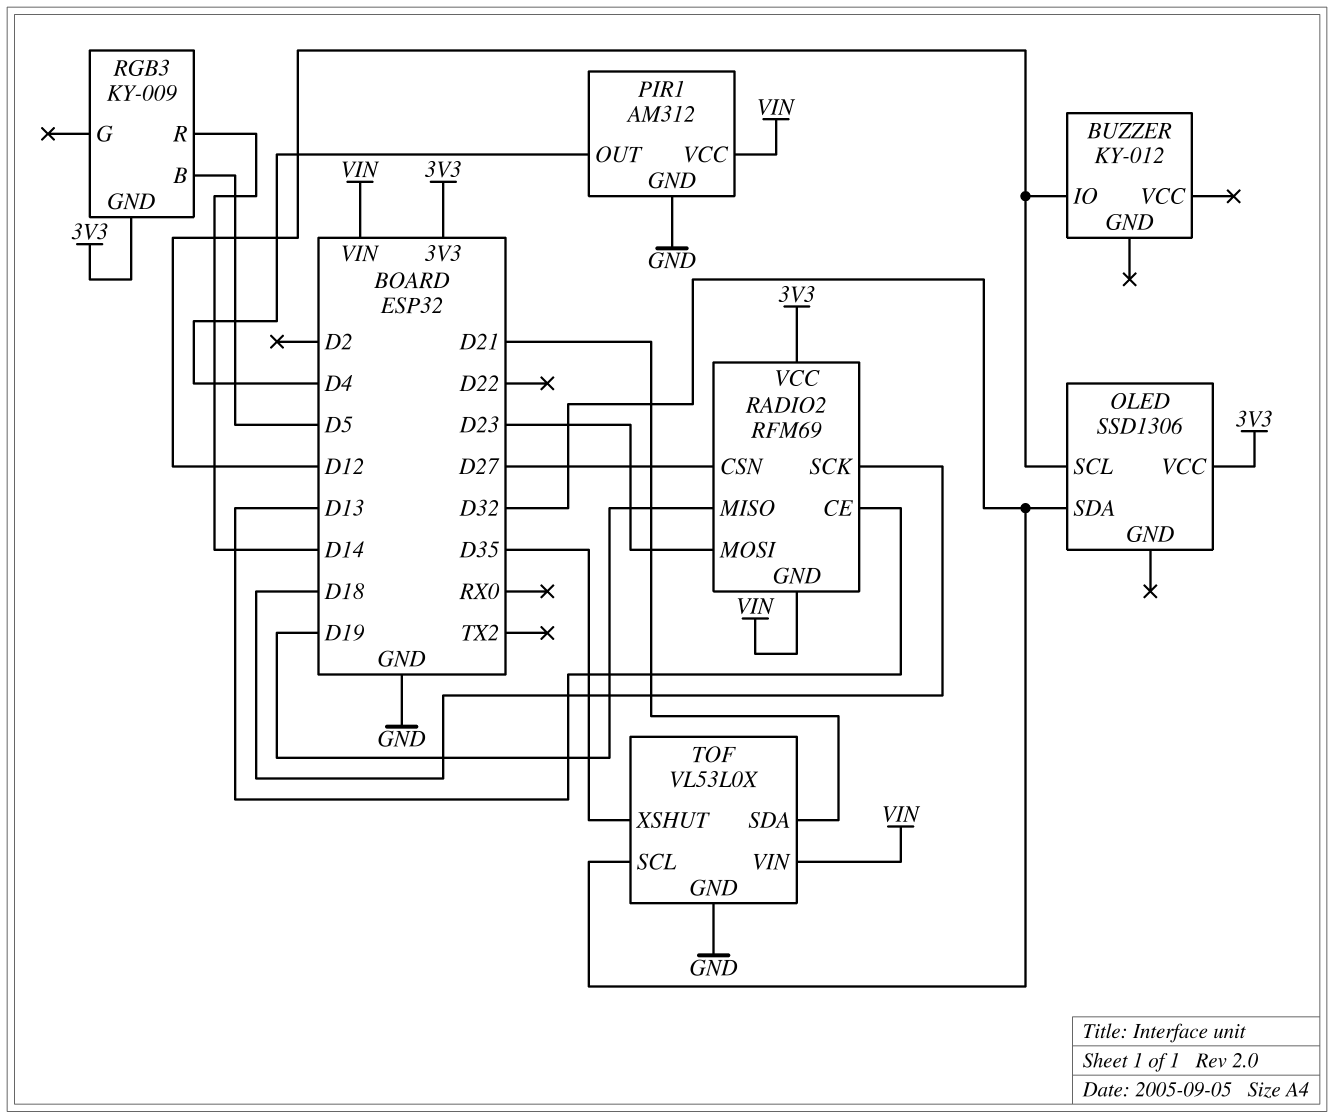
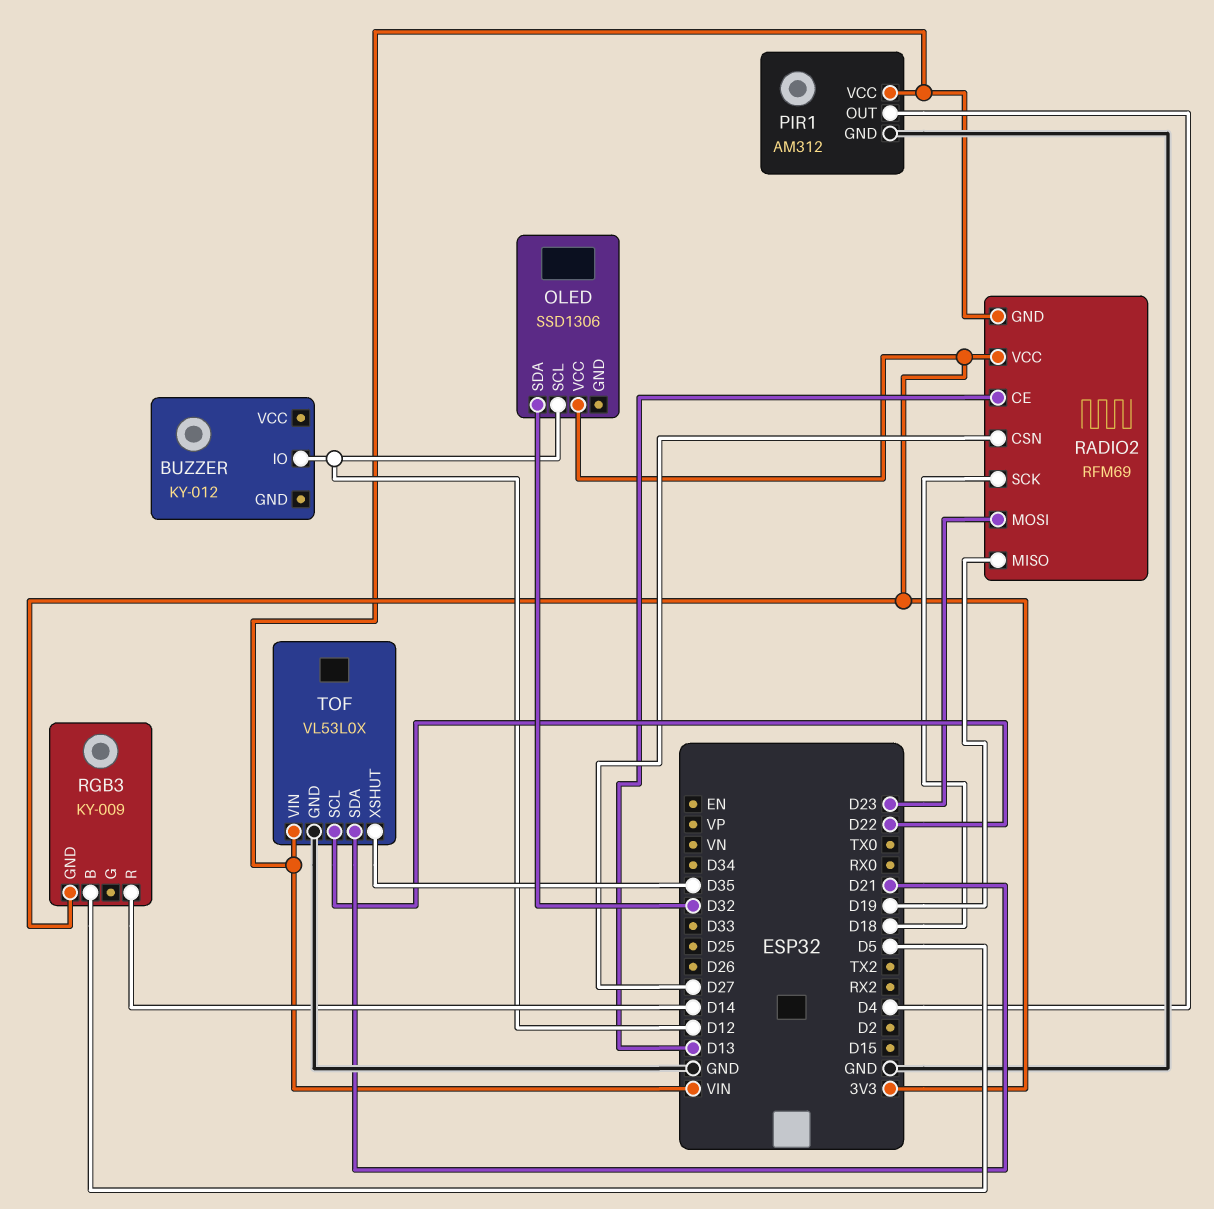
TOF pin SCL: D32 -> D22

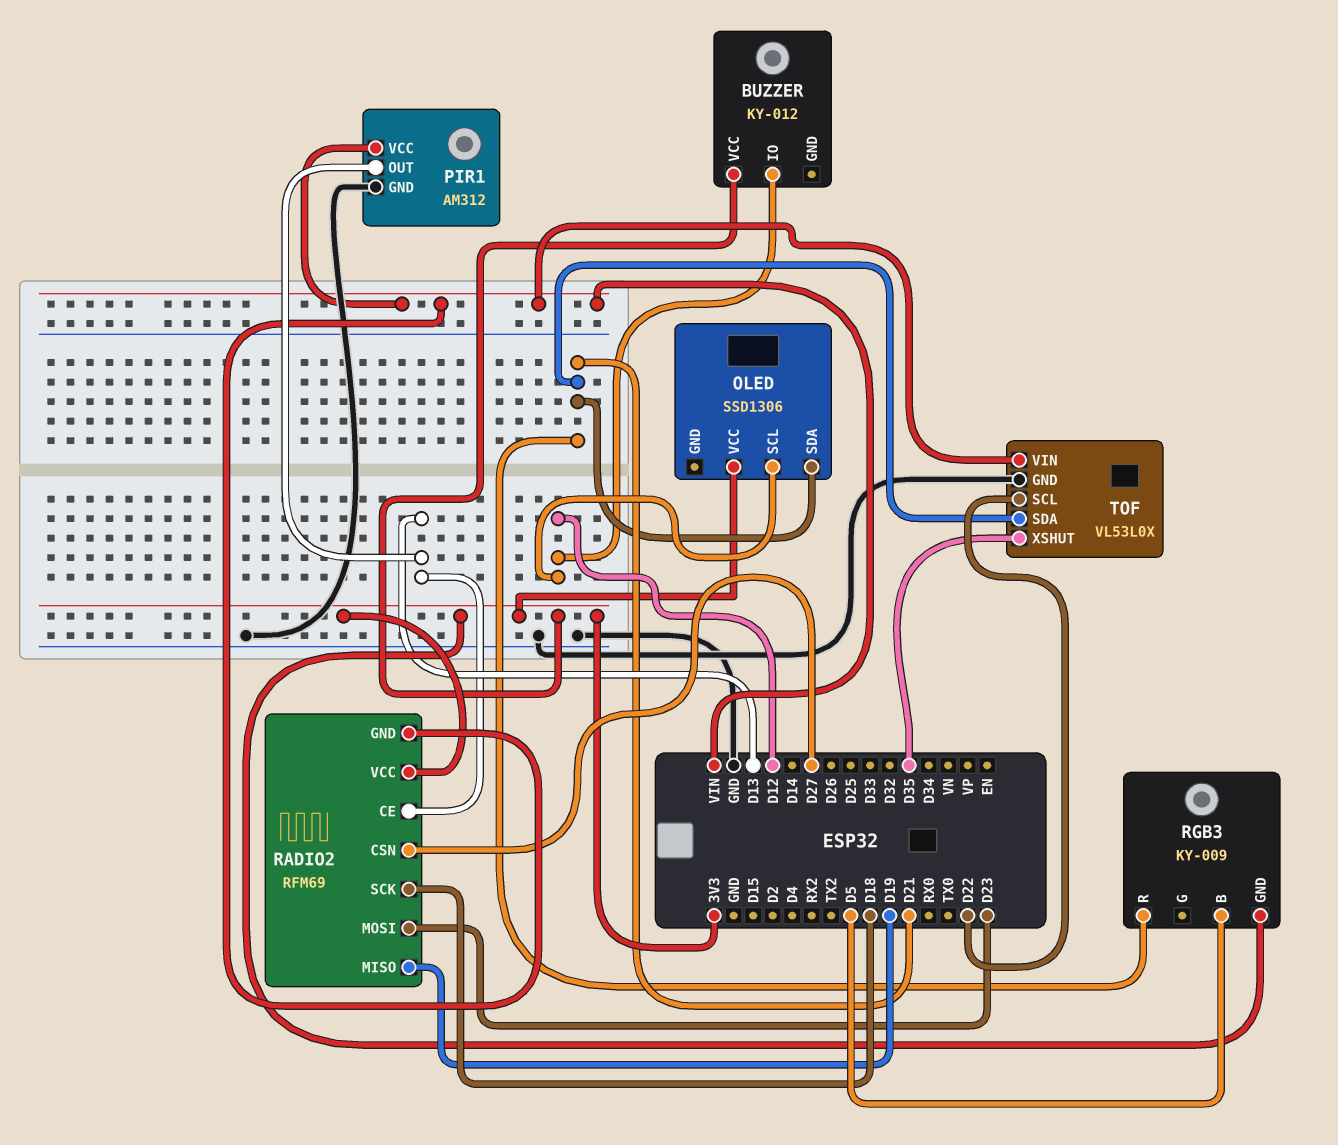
BUZZER pin VCC: none -> 3V3
OLED pin SDA: D32 -> D21
PIR1 pin OUT: D4 -> D13
RGB3 pin R: D14 -> D21

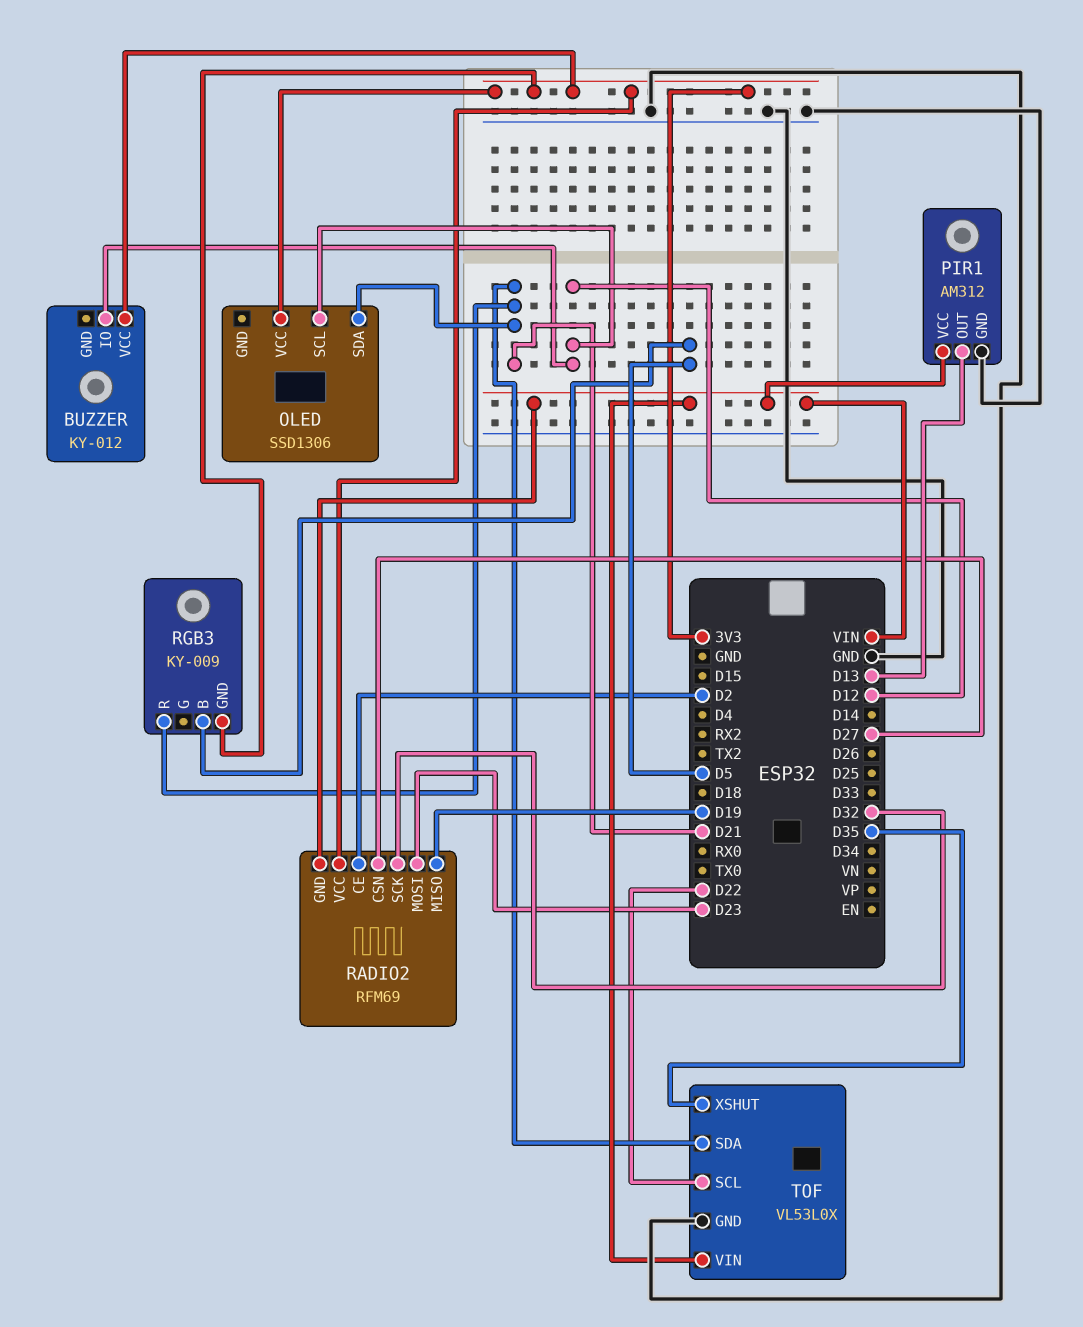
RADIO2 pin CE: D13 -> D2
RADIO2 pin SCK: D18 -> D32

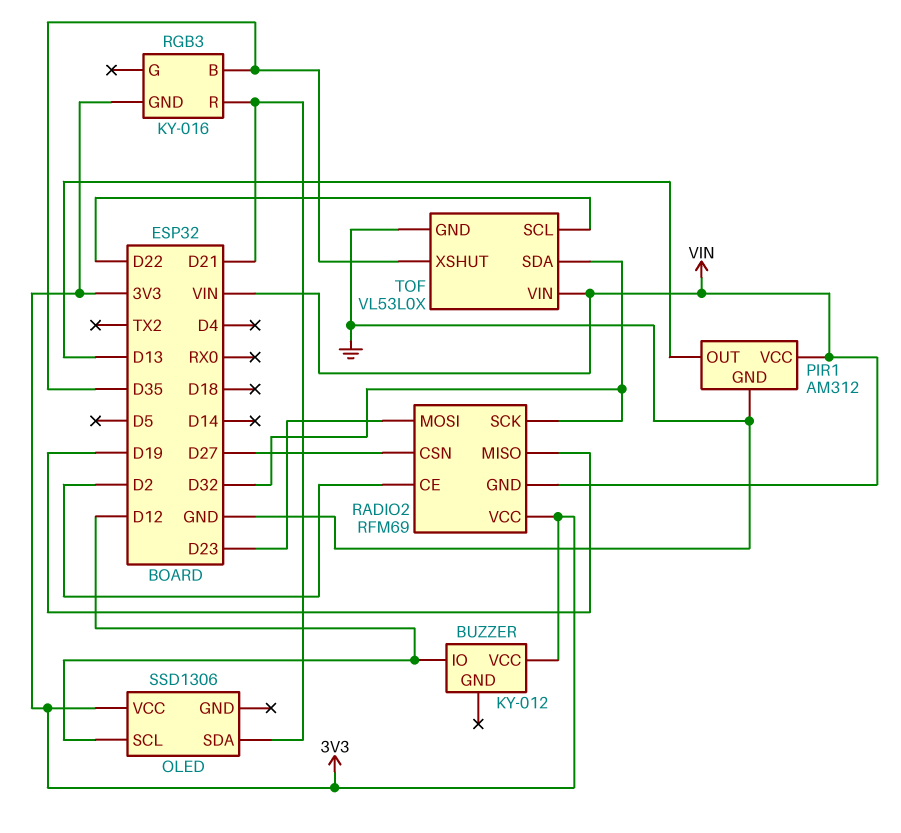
RGB3: KY-009 -> KY-016
RGB3 pin B: D5 -> D35
TOF pin SDA: D21 -> D32

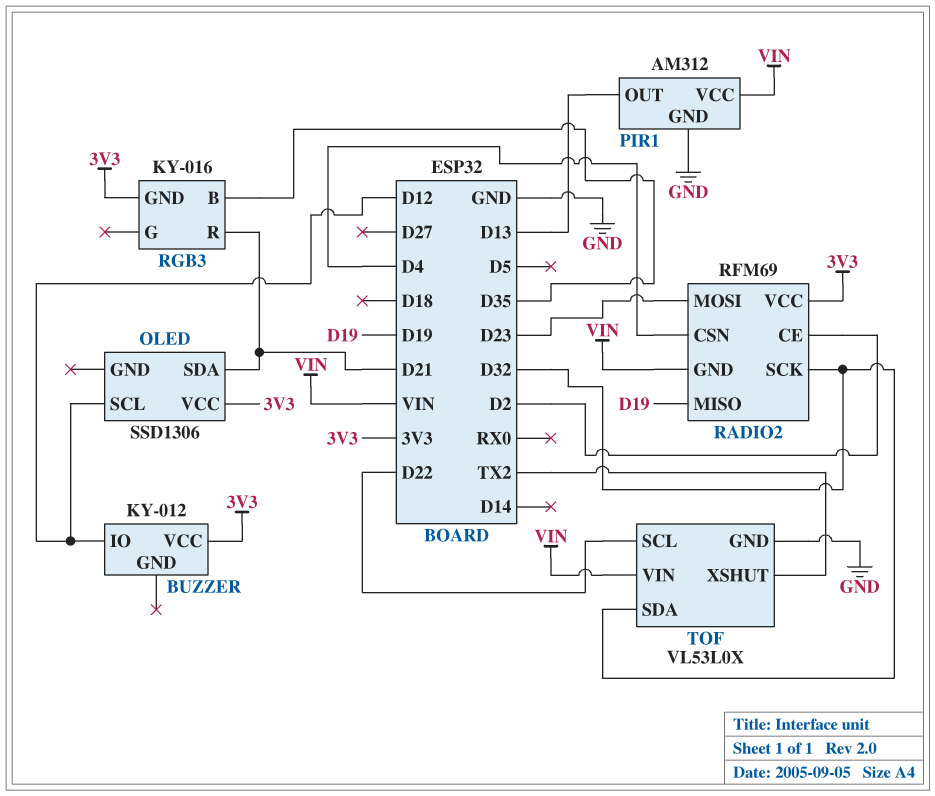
RADIO2 pin CSN: D27 -> D4
TOF pin XSHUT: D35 -> TX2

